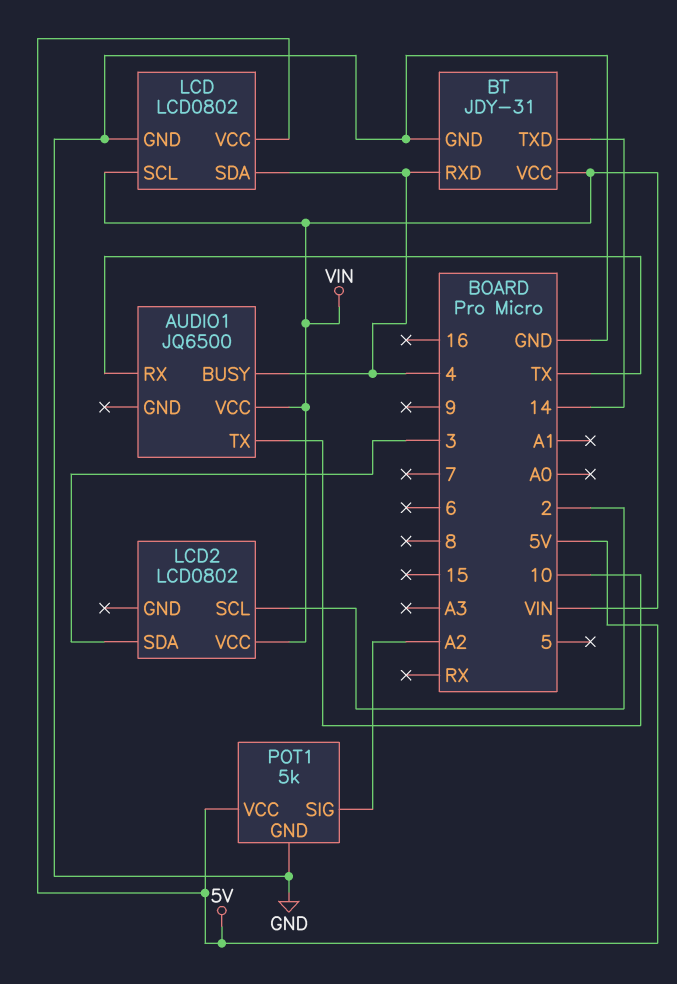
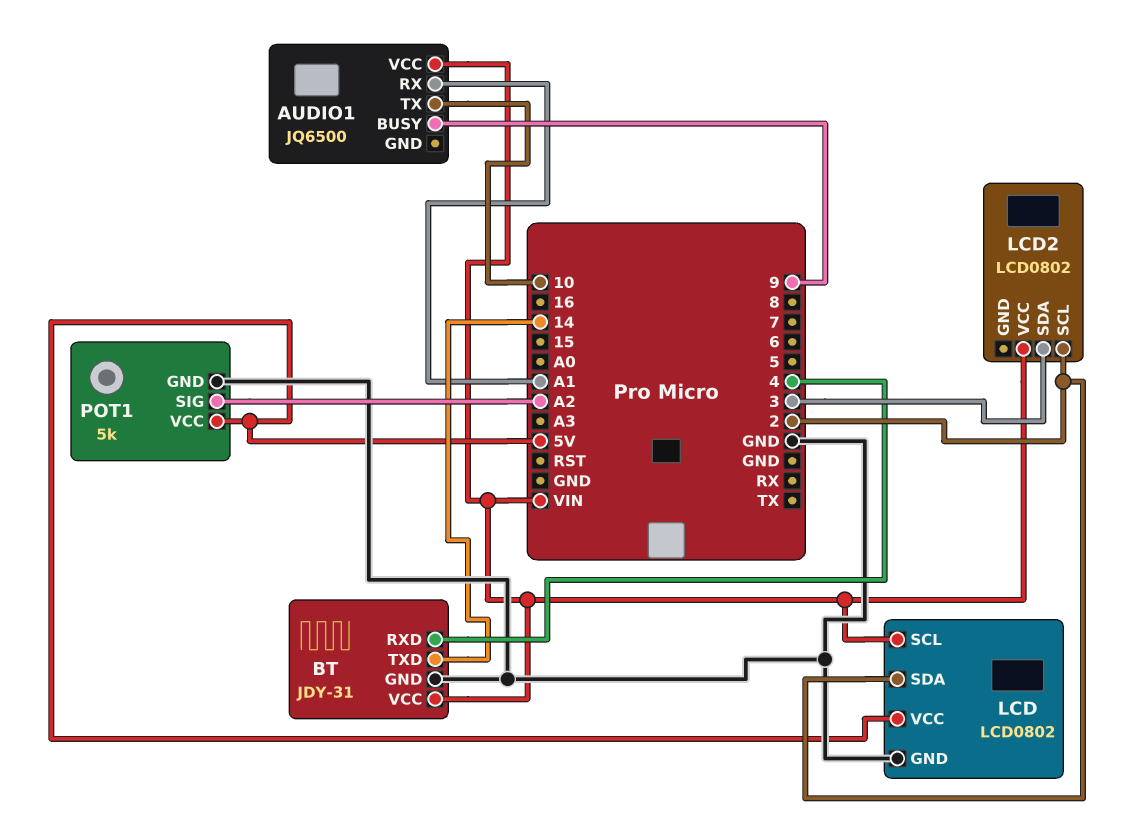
AUDIO1 pin BUSY: 4 -> 9
AUDIO1 pin RX: TX -> A1
LCD pin SDA: 4 -> 2

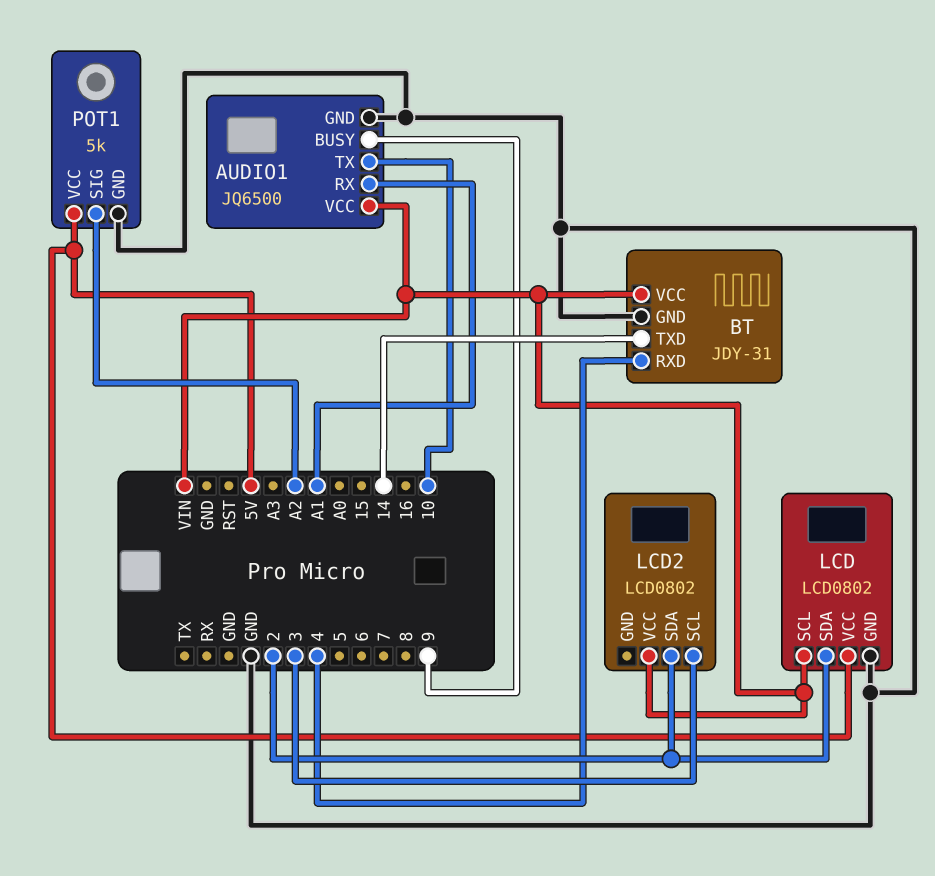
AUDIO1 pin GND: none -> GND
LCD2 pin SCL: 2 -> 3
LCD2 pin SDA: 3 -> 2

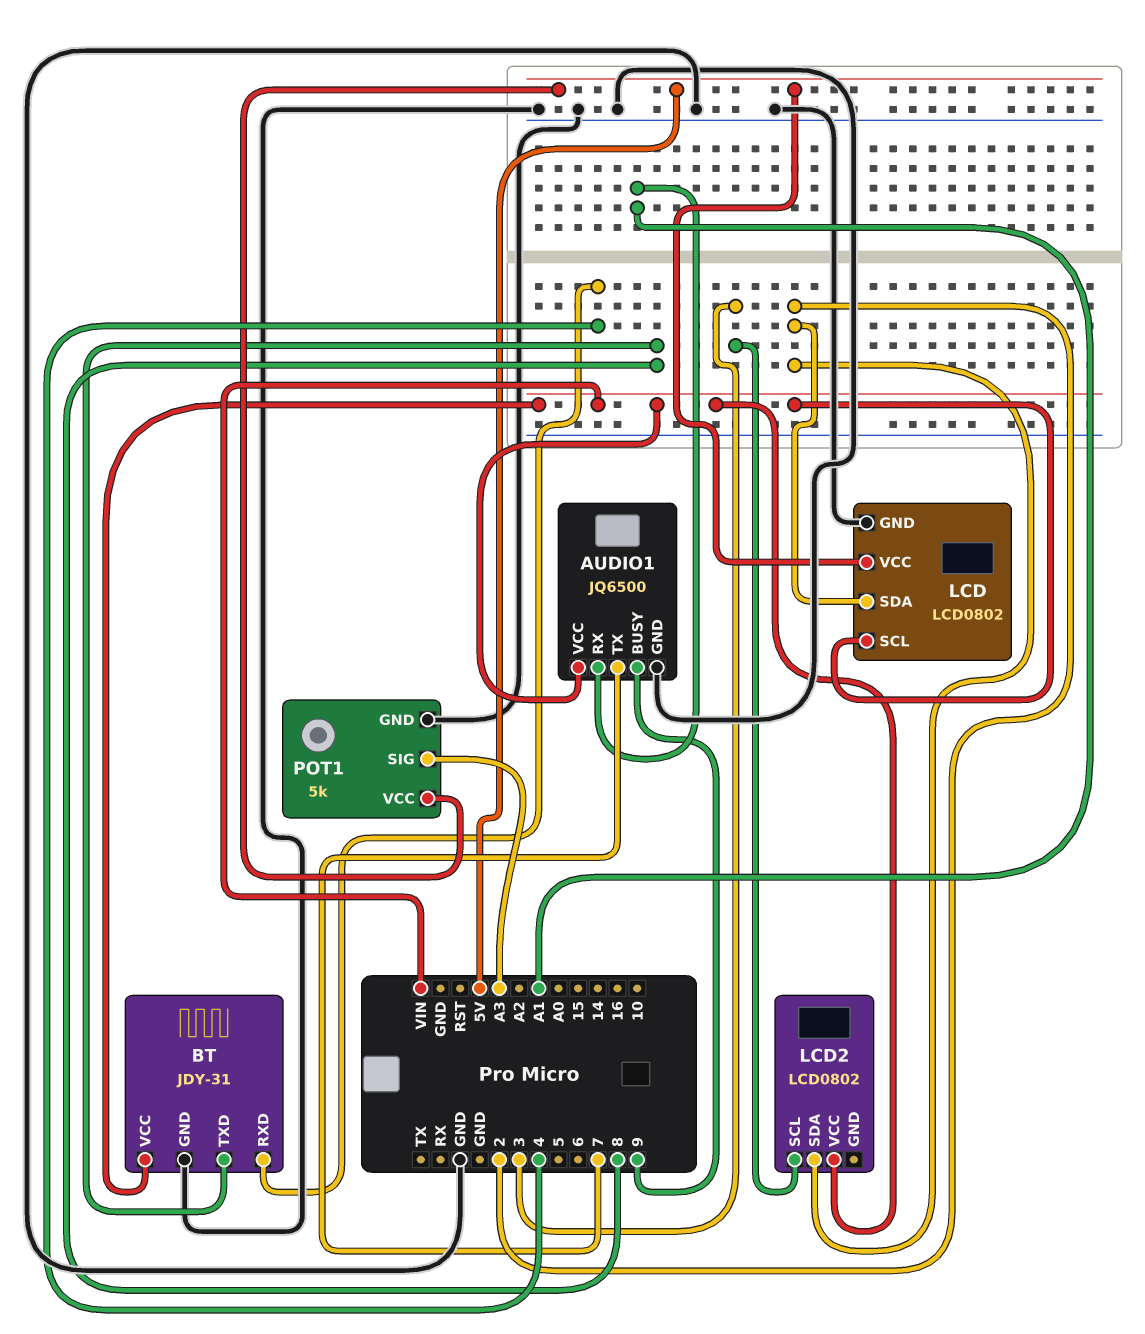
AUDIO1 pin TX: 10 -> 7
BT pin TXD: 14 -> 8
POT1 pin SIG: A2 -> A3

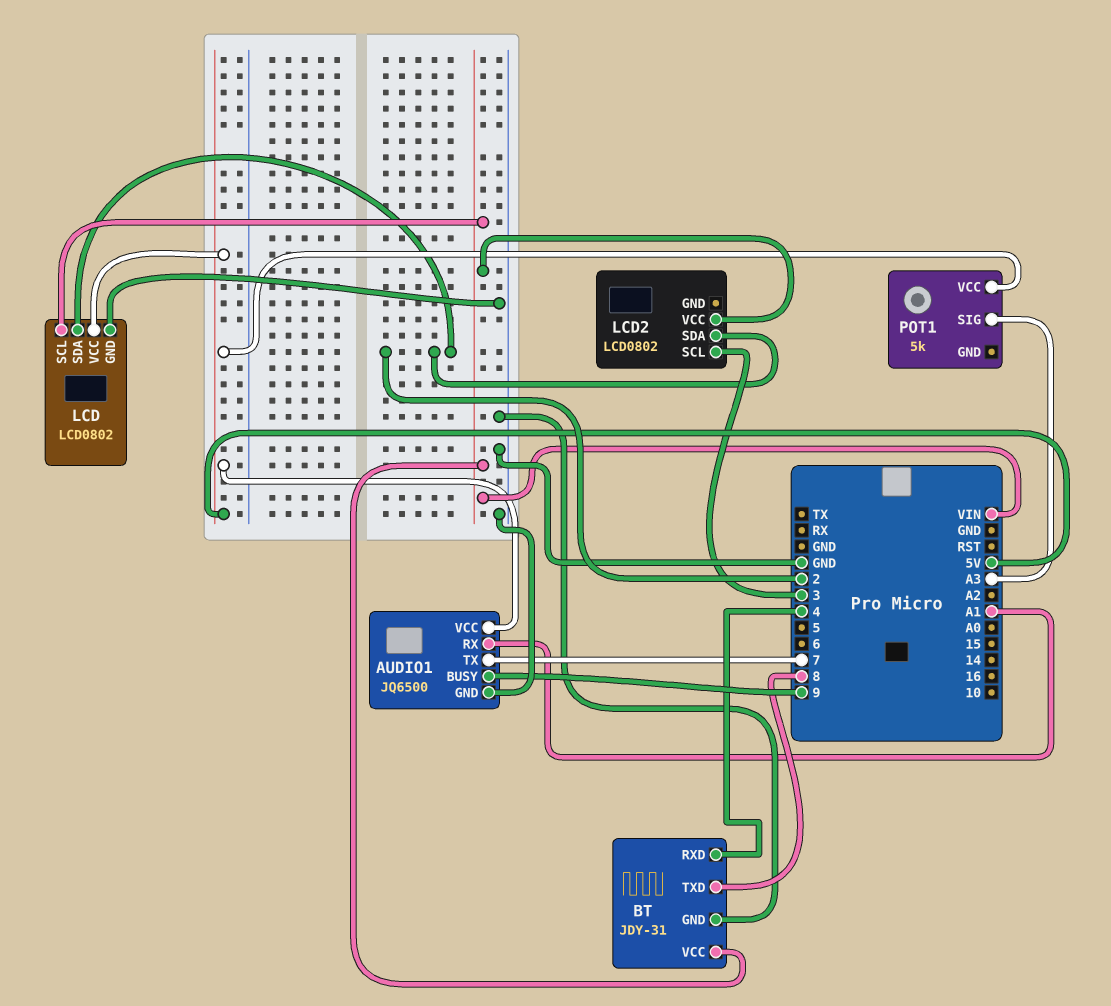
AUDIO1 pin VCC: VIN -> 5V
POT1 pin GND: GND -> none

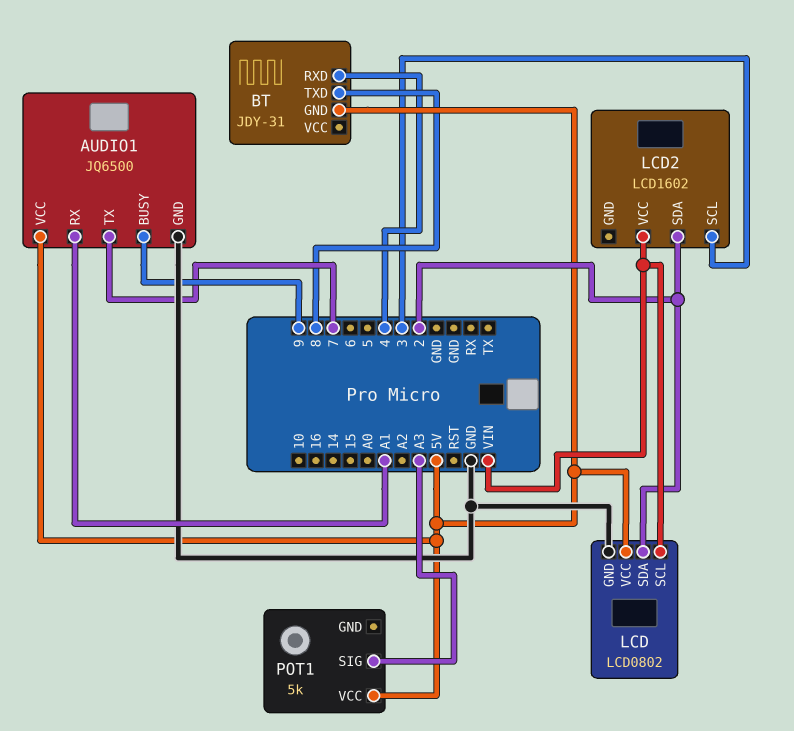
BT pin GND: GND -> 5V
BT pin VCC: VIN -> none
LCD2: LCD0802 -> LCD1602

